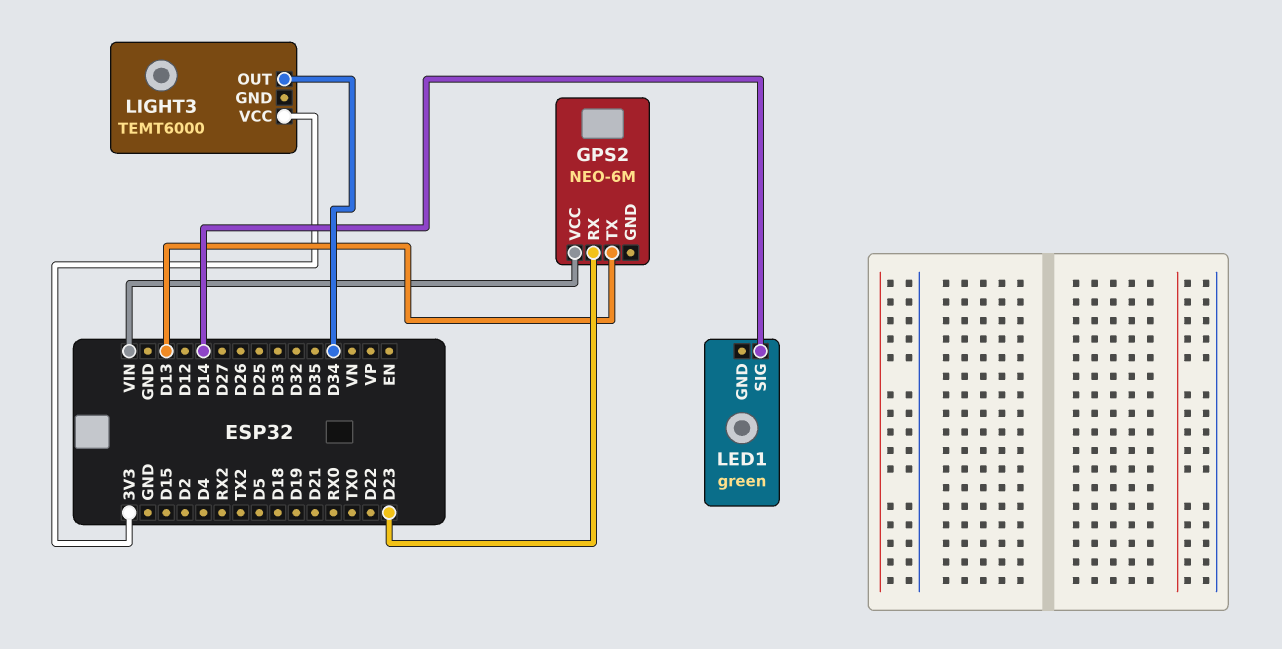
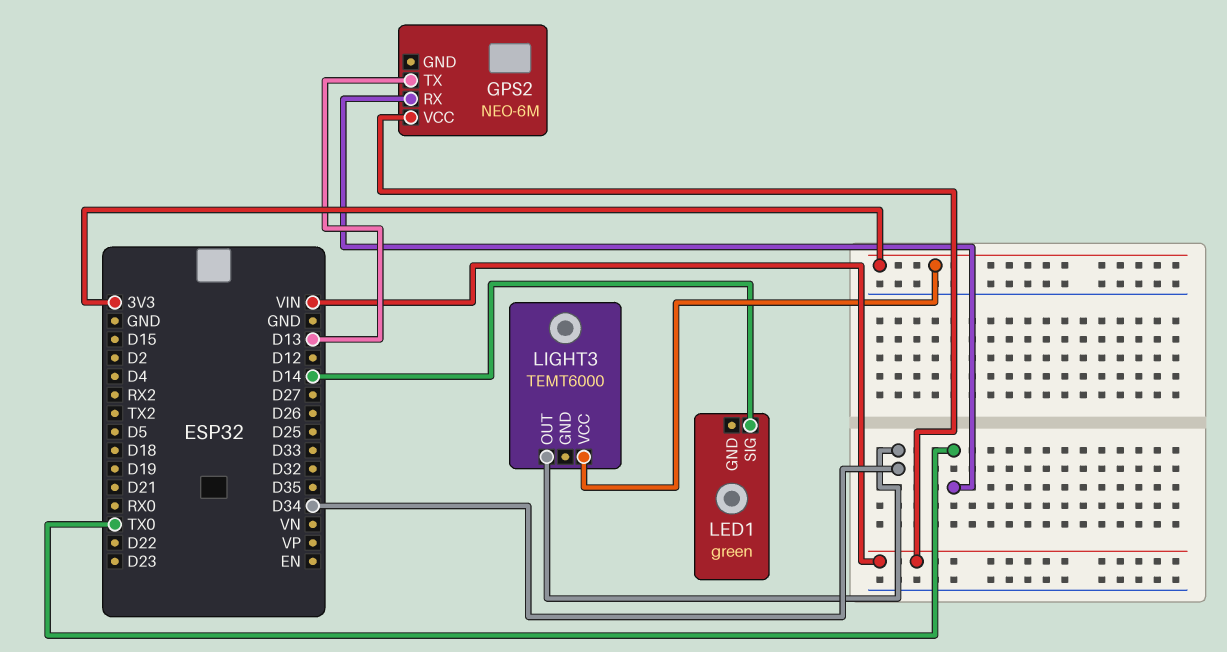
GPS2 pin RX: D23 -> TX0

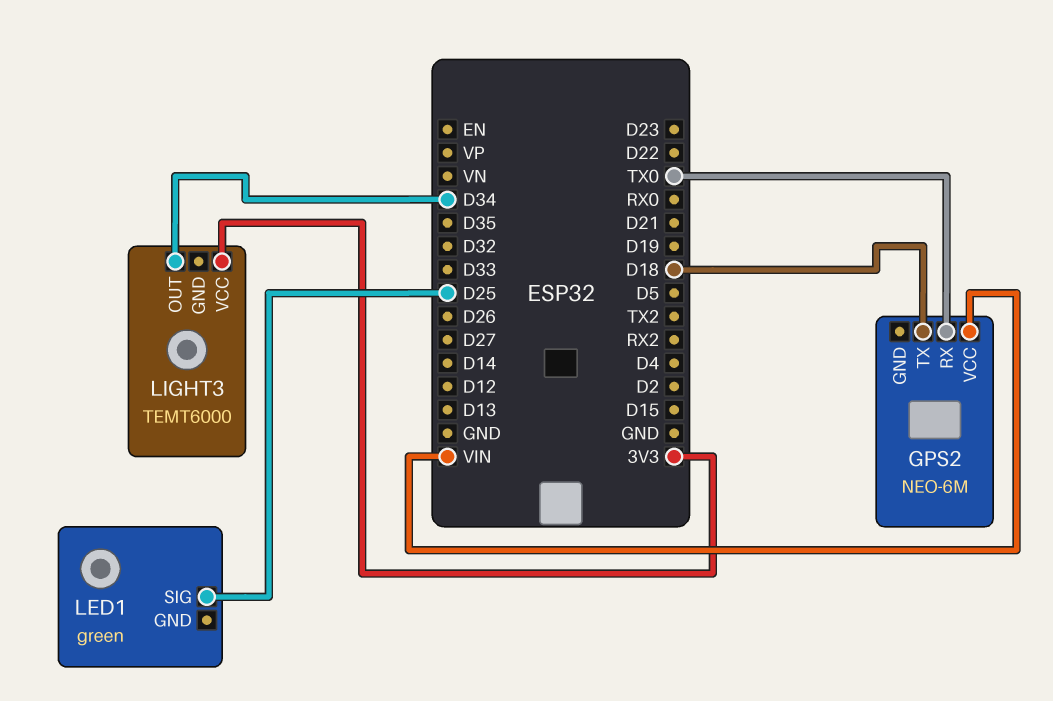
GPS2 pin TX: D13 -> D18
LED1 pin SIG: D14 -> D25

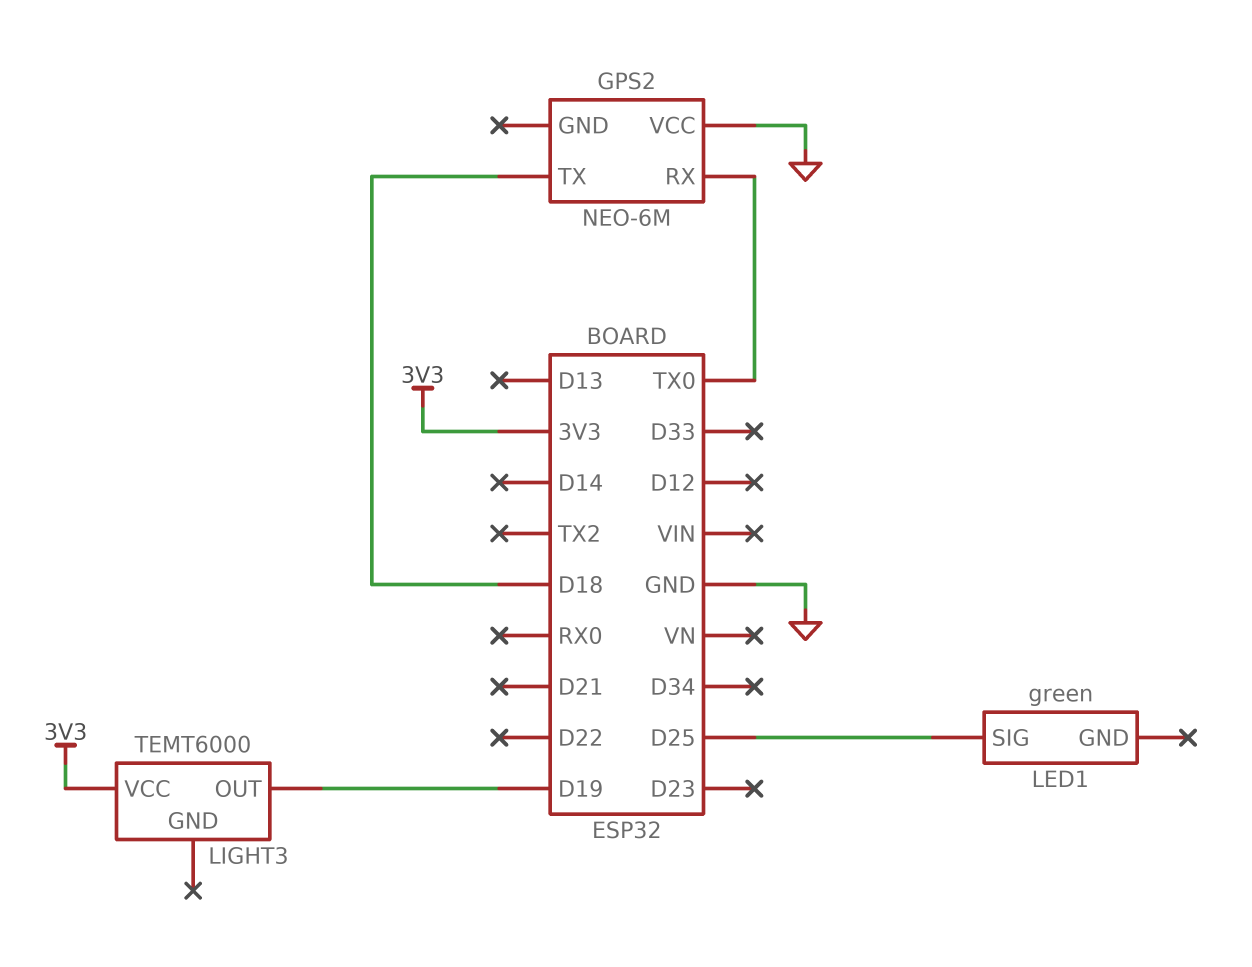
GPS2 pin VCC: VIN -> GND
LIGHT3 pin OUT: D34 -> D19

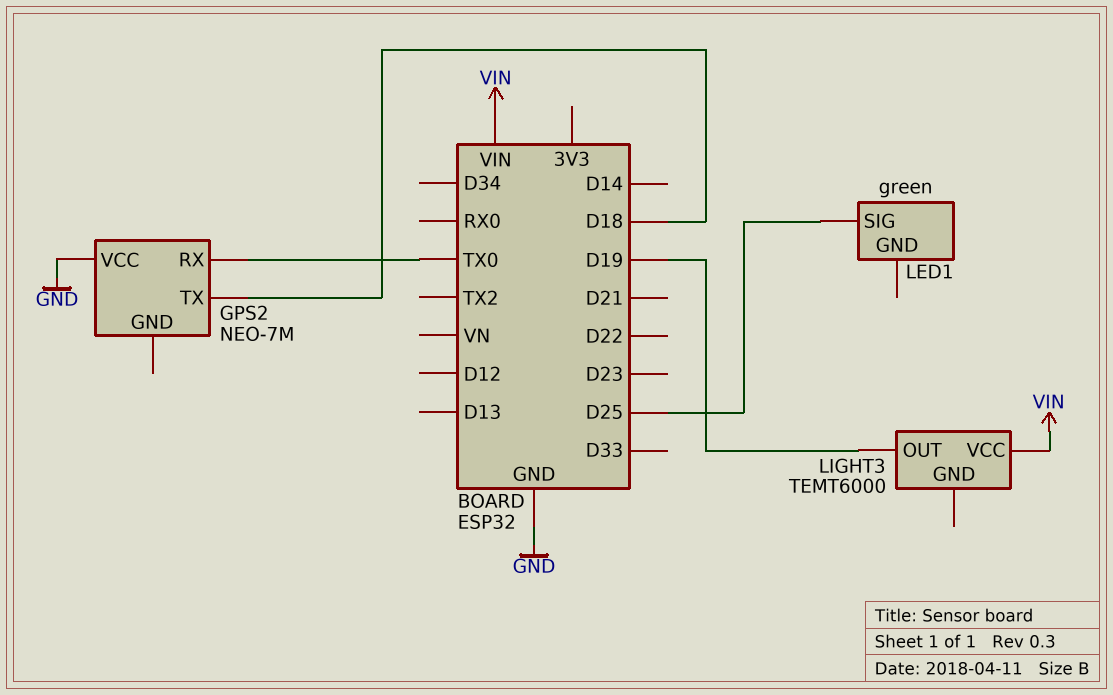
GPS2: NEO-6M -> NEO-7M
LIGHT3 pin VCC: 3V3 -> VIN

